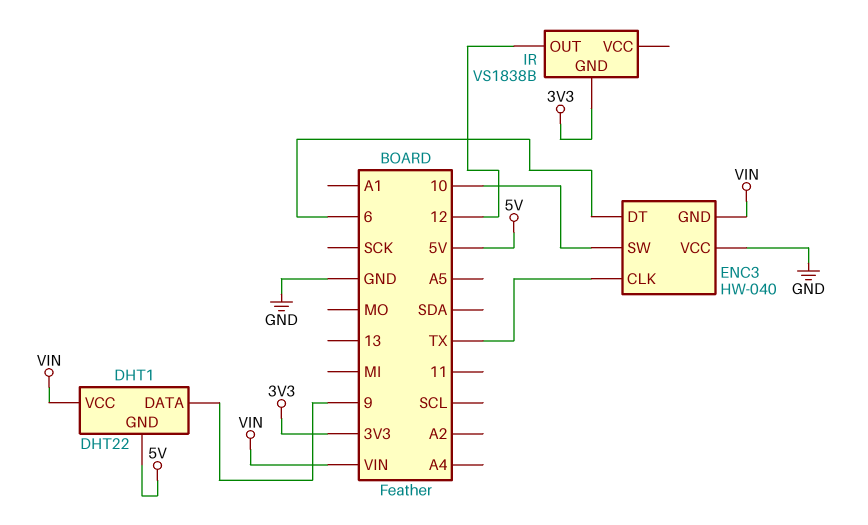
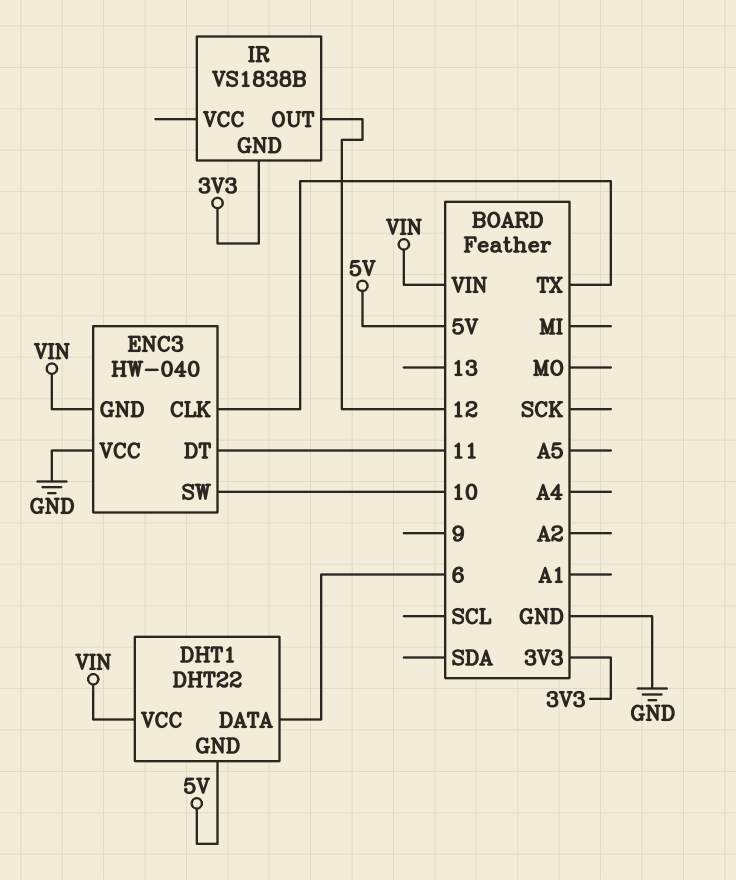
DHT1 pin DATA: 9 -> 6
ENC3 pin DT: 6 -> 11

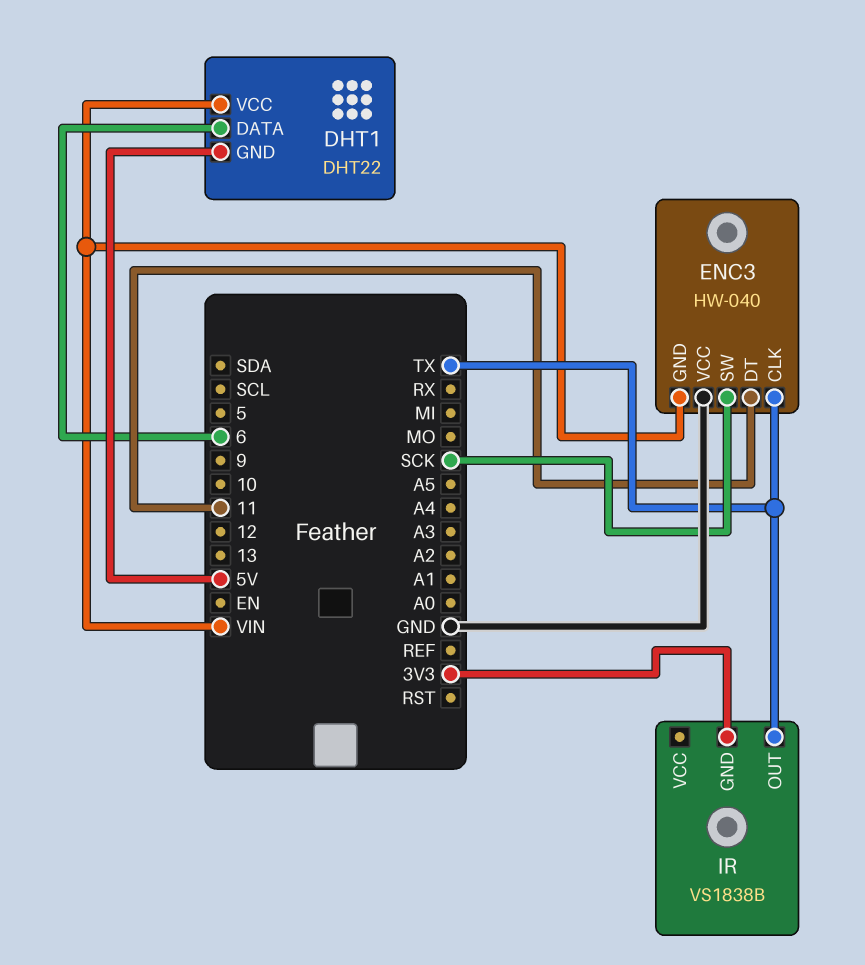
ENC3 pin SW: 10 -> SCK
IR pin OUT: 12 -> TX

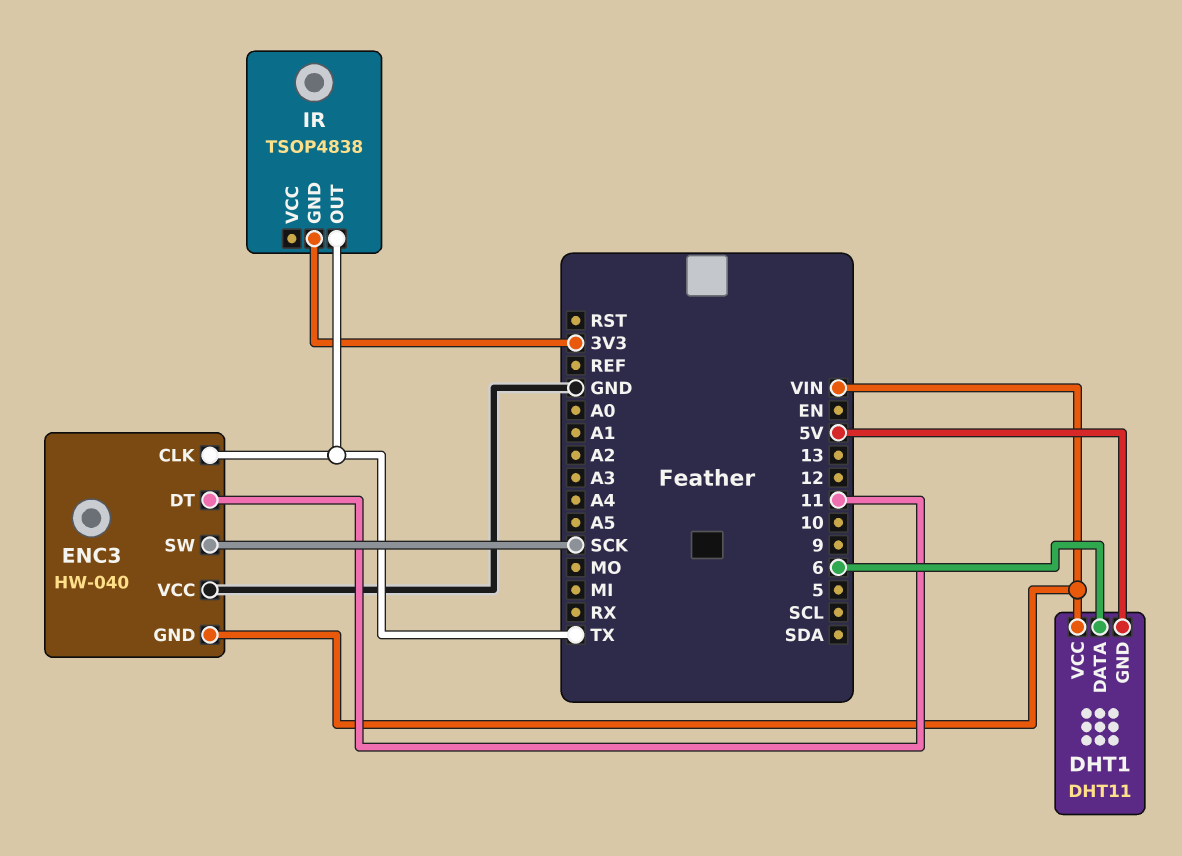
DHT1: DHT22 -> DHT11
IR: VS1838B -> TSOP4838

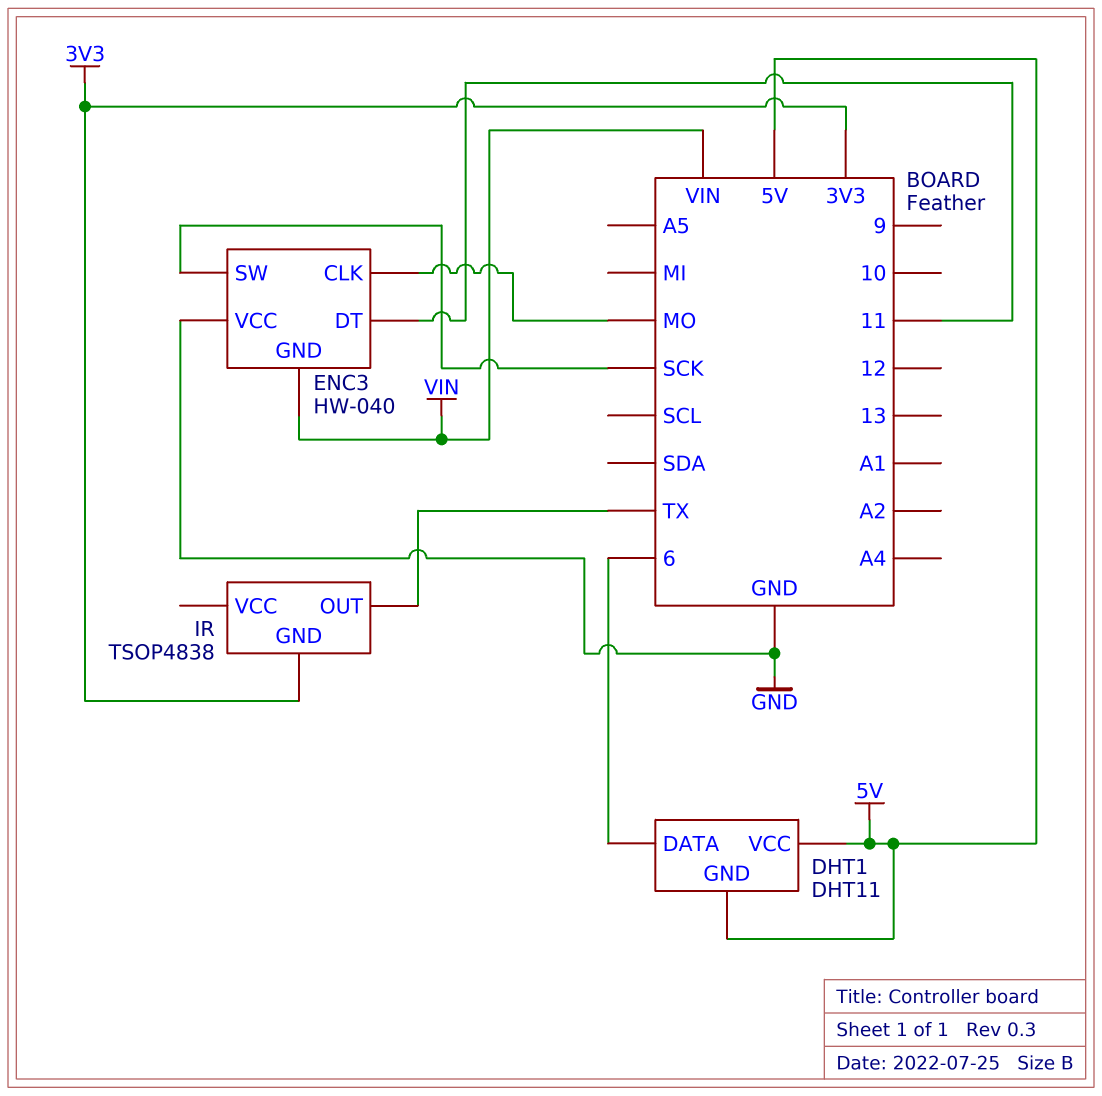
DHT1 pin VCC: VIN -> 5V
ENC3 pin CLK: TX -> MO

